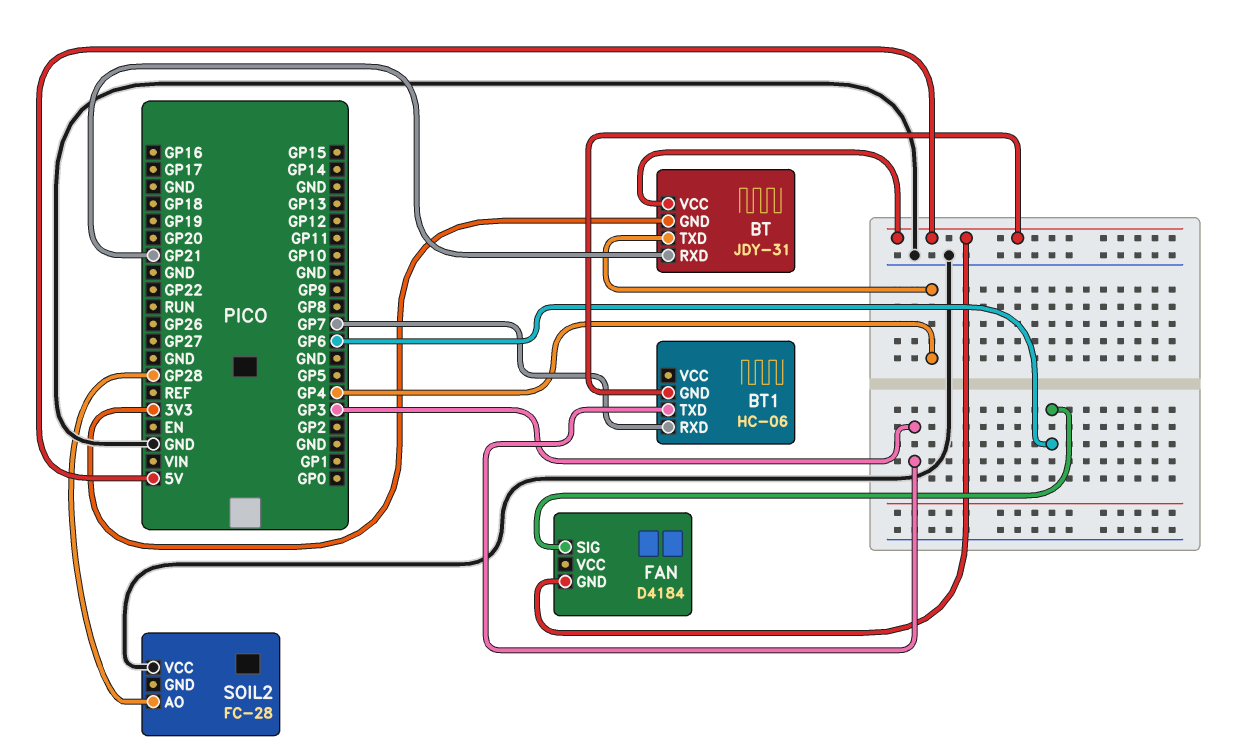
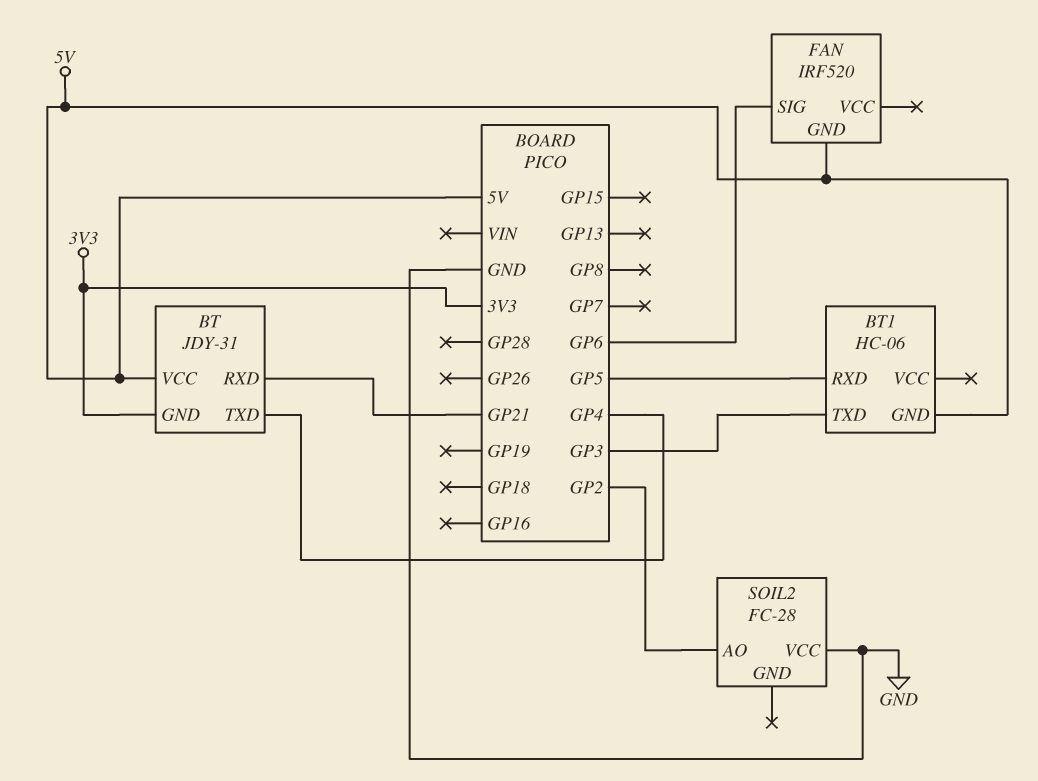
BT1 pin RXD: GP7 -> GP5
FAN: D4184 -> IRF520
SOIL2 pin AO: GP28 -> GP2

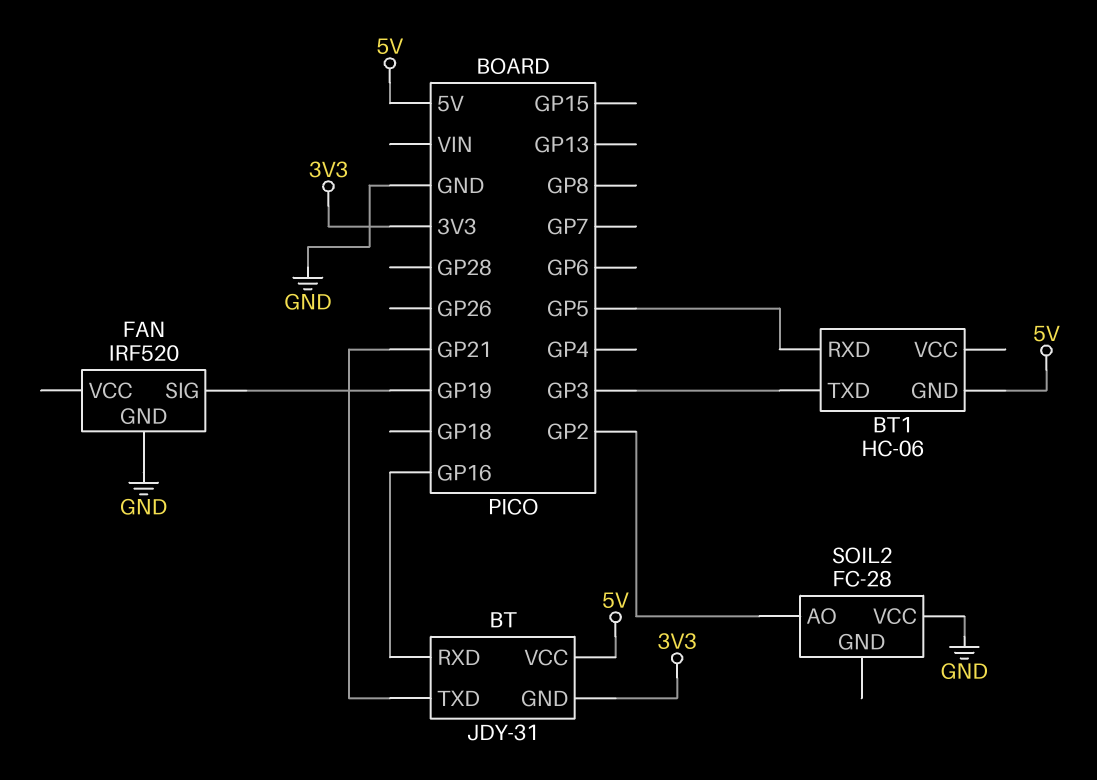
BT pin RXD: GP21 -> GP16
BT pin TXD: GP4 -> GP21
FAN pin GND: 5V -> GND
FAN pin SIG: GP6 -> GP19

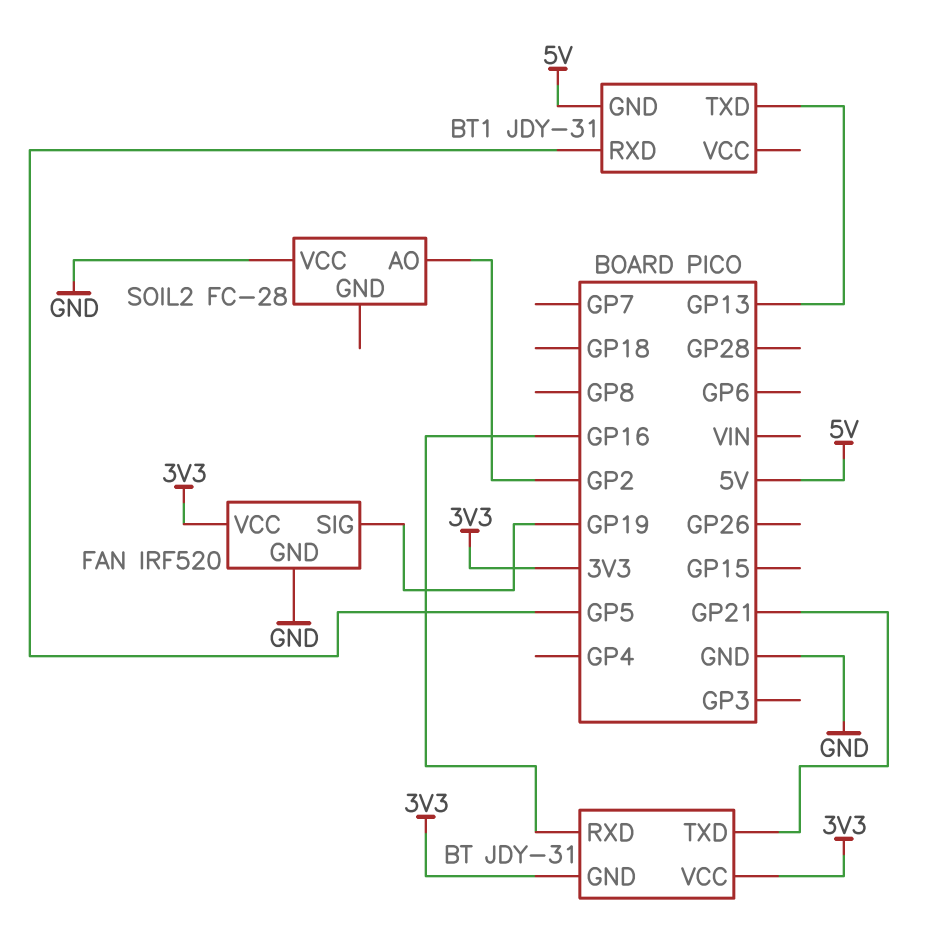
BT pin VCC: 5V -> 3V3
BT1: HC-06 -> JDY-31
BT1 pin TXD: GP3 -> GP13
FAN pin VCC: none -> 3V3

